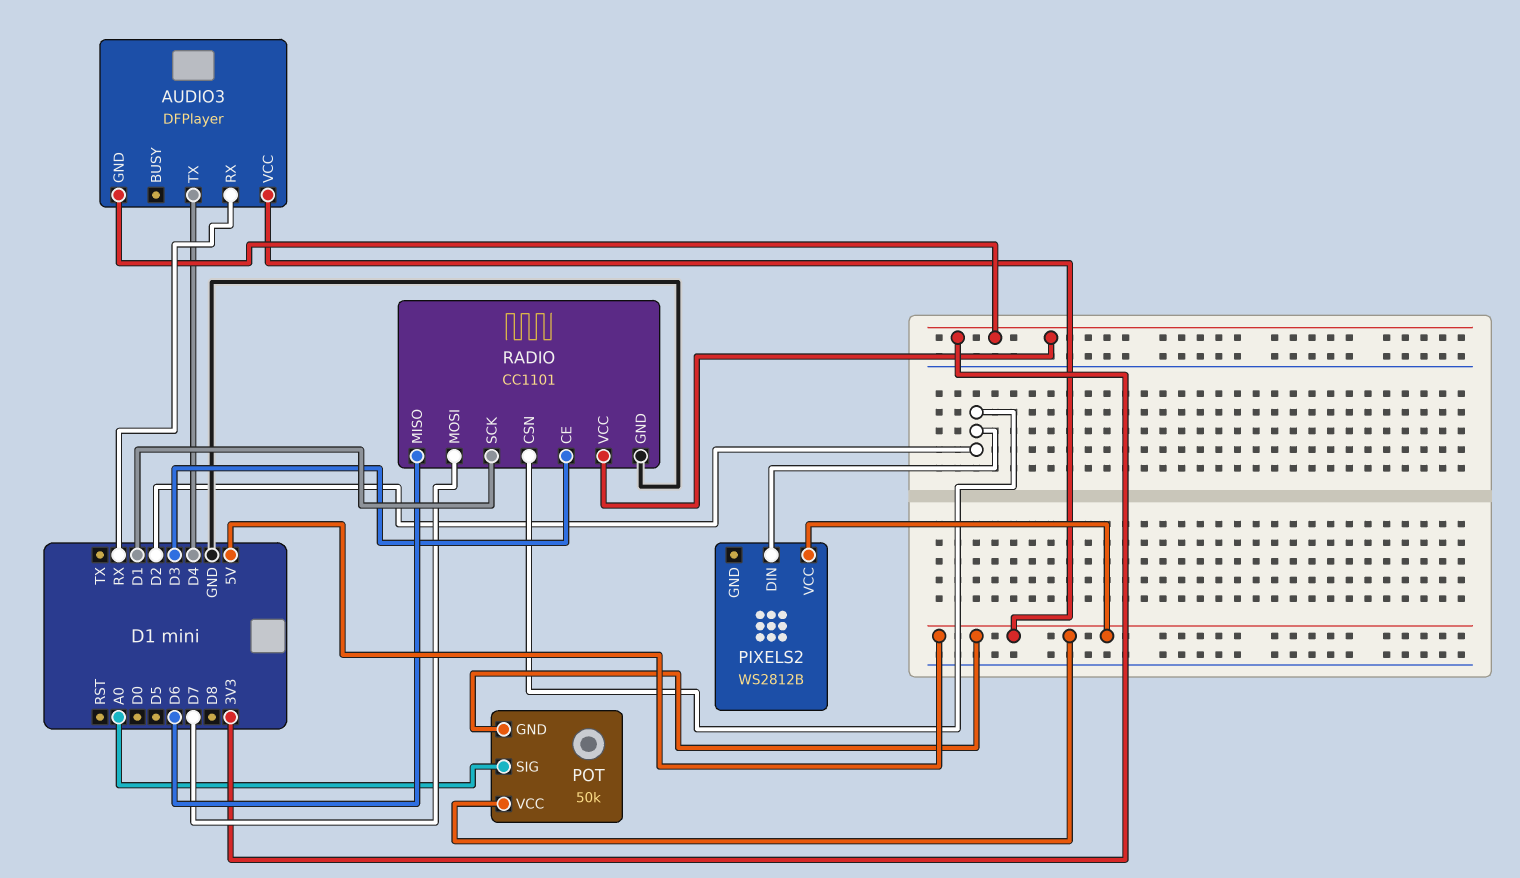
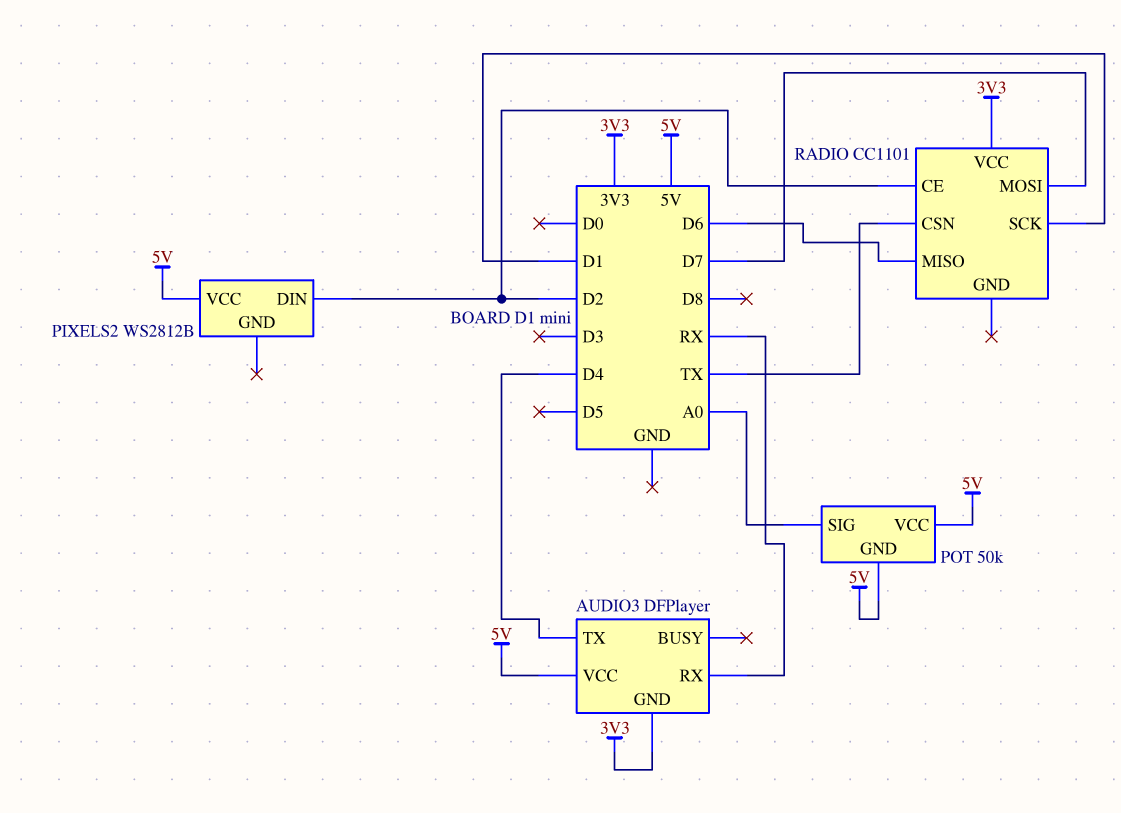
RADIO pin CE: D3 -> D2
RADIO pin CSN: D2 -> TX
RADIO pin GND: GND -> none

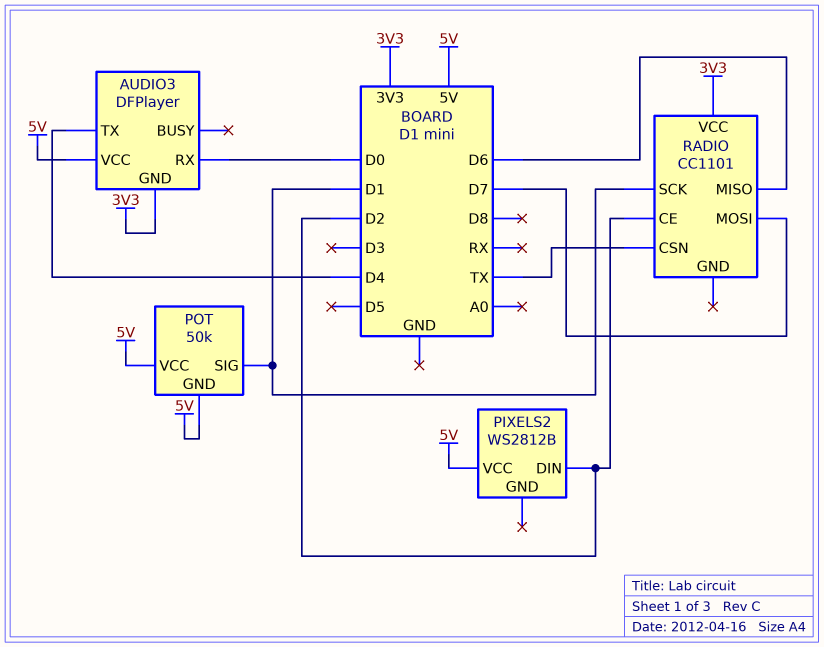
AUDIO3 pin RX: RX -> D0
POT pin SIG: A0 -> D1

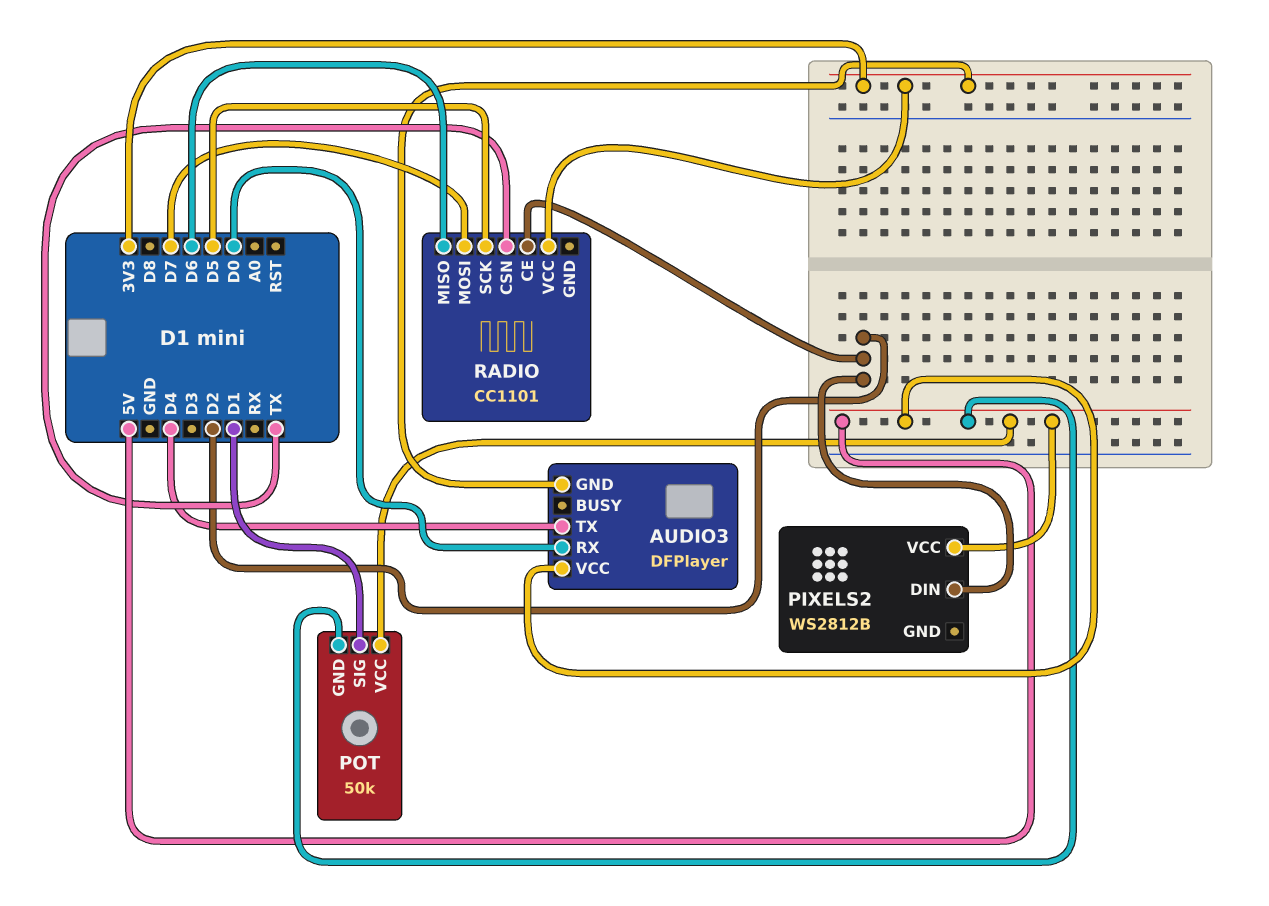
RADIO pin SCK: D1 -> D5

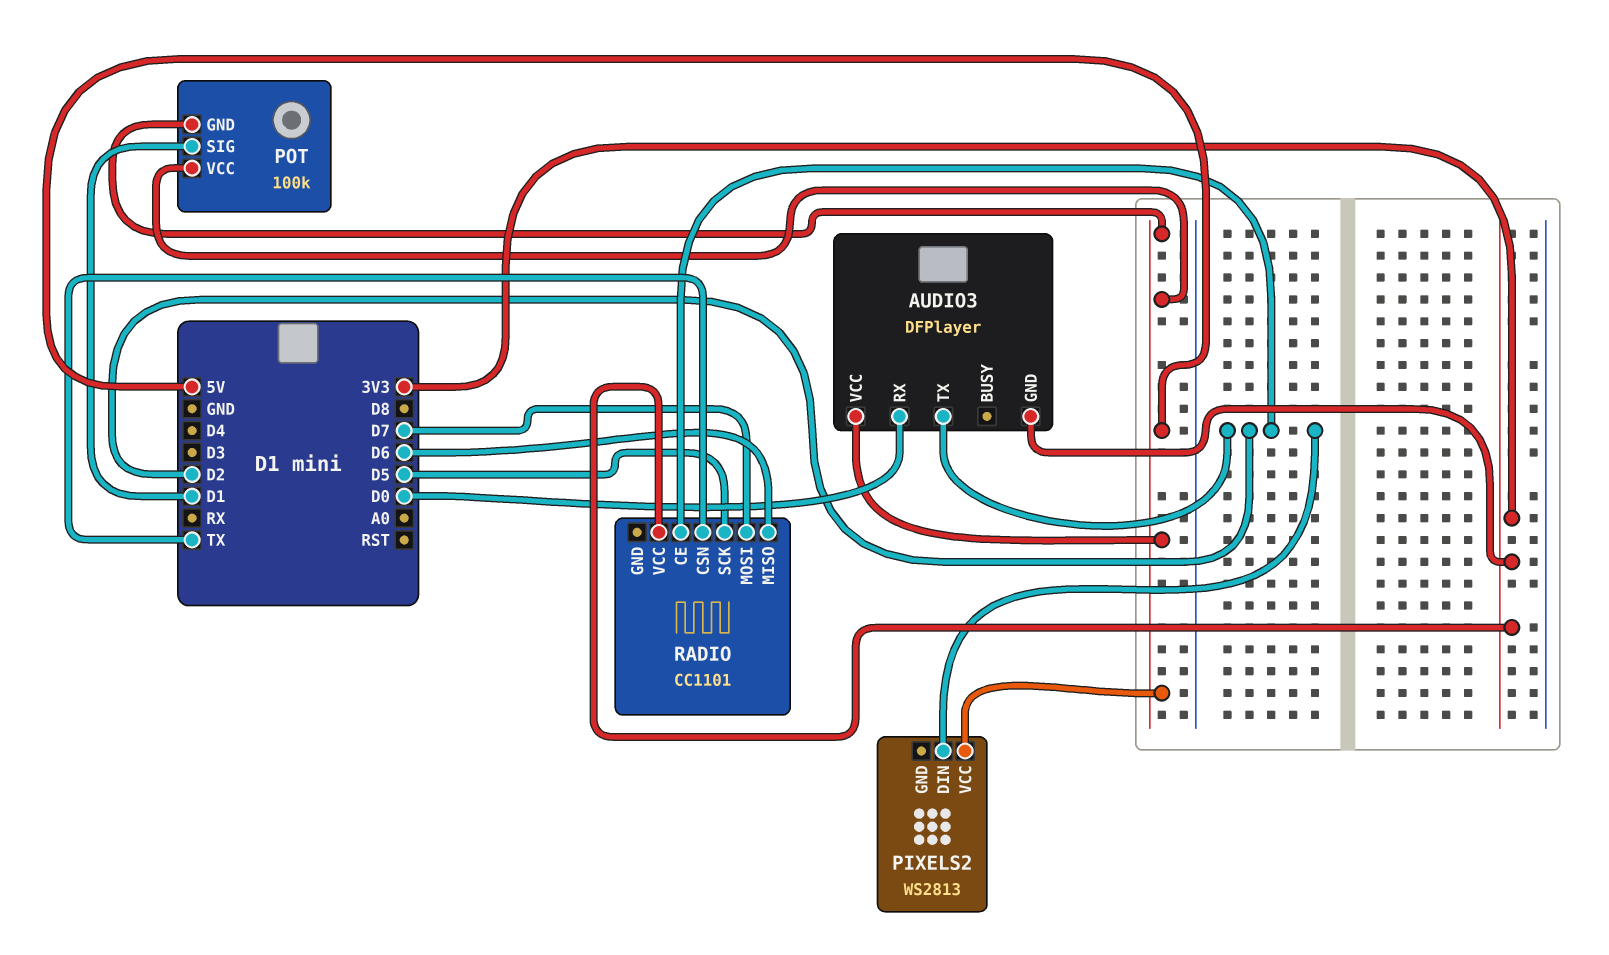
AUDIO3 pin TX: D4 -> D2
PIXELS2: WS2812B -> WS2813
POT: 50k -> 100k

